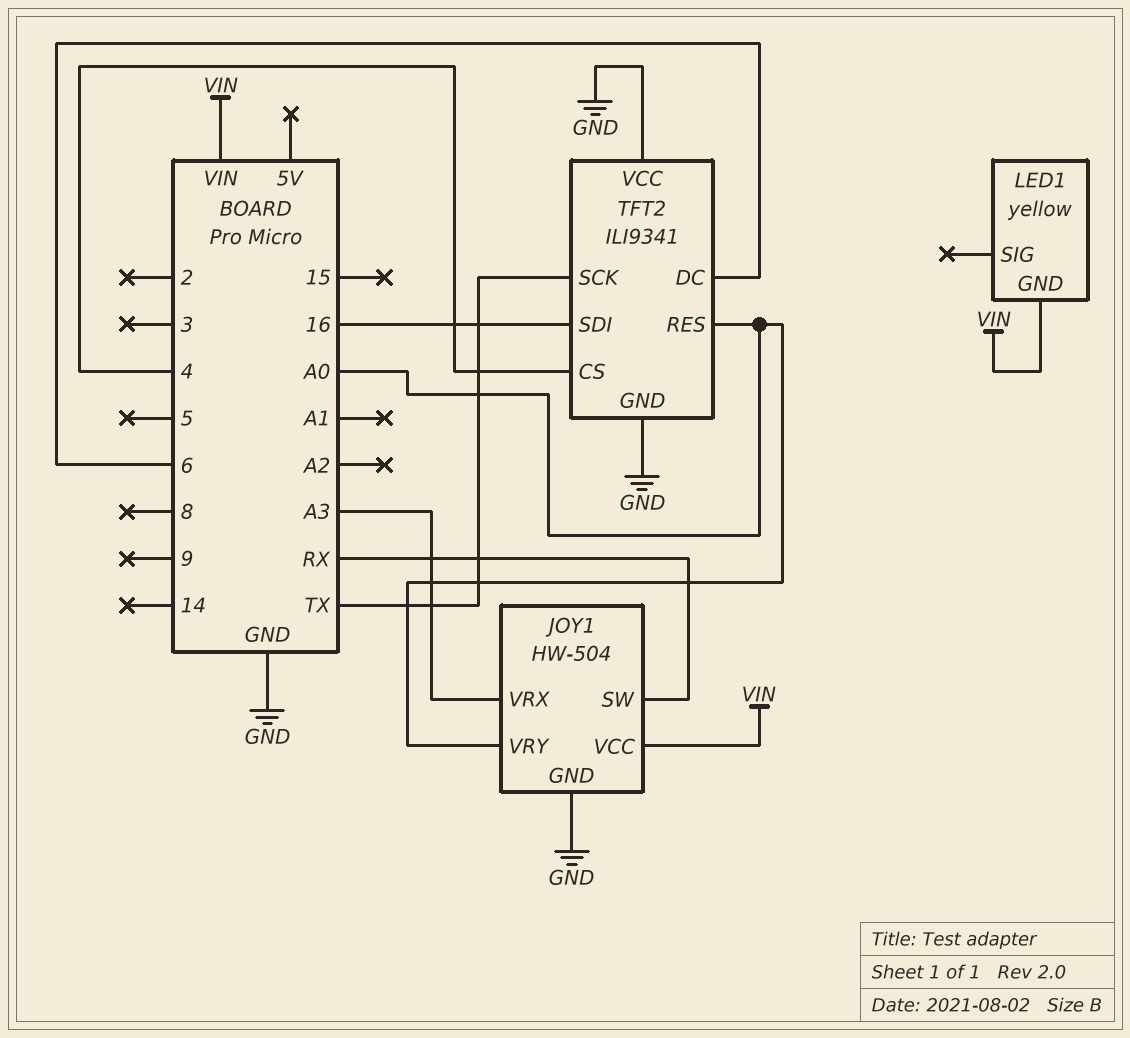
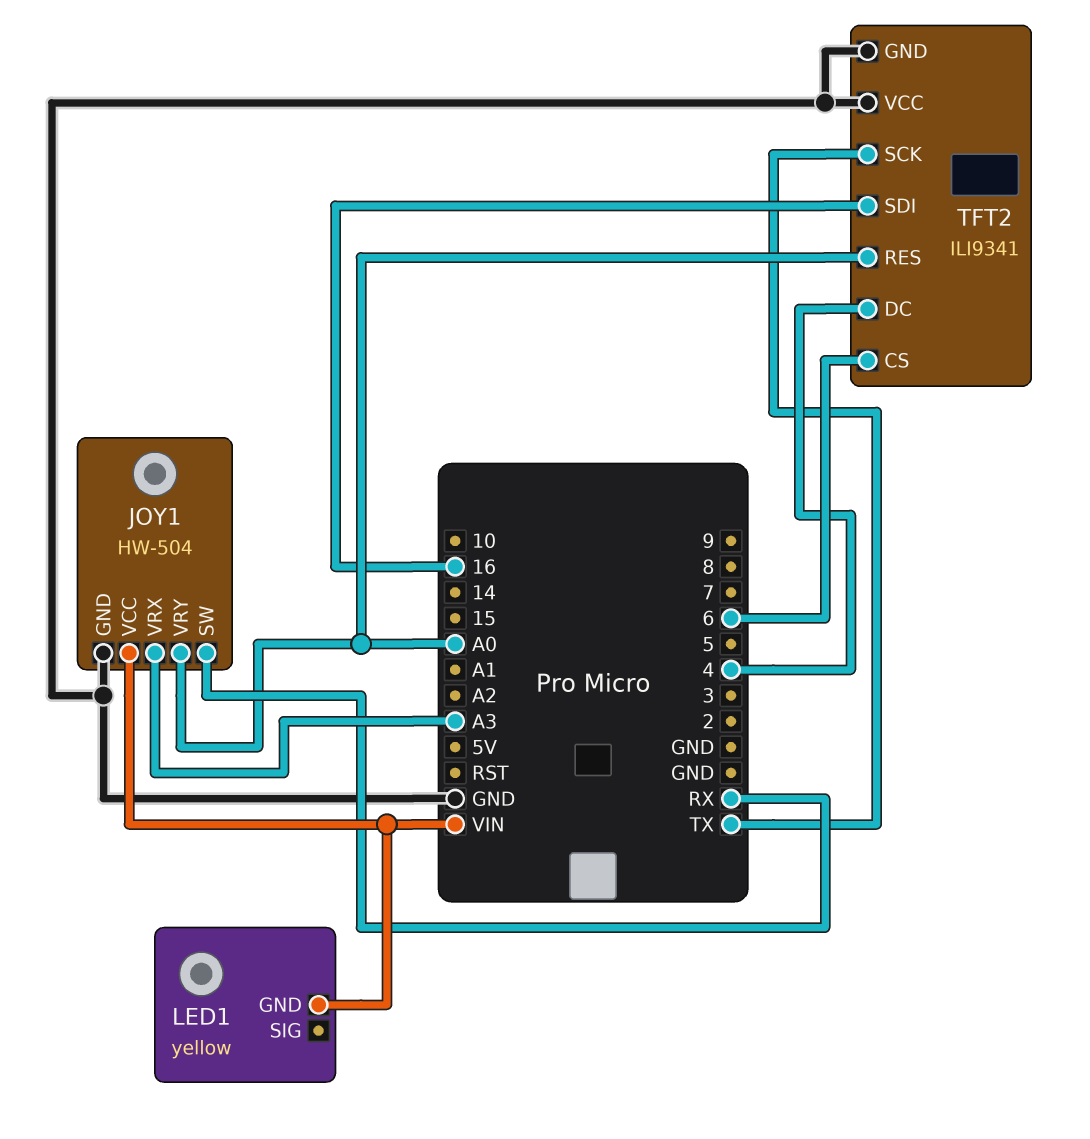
TFT2 pin CS: 4 -> 6
TFT2 pin DC: 6 -> 4

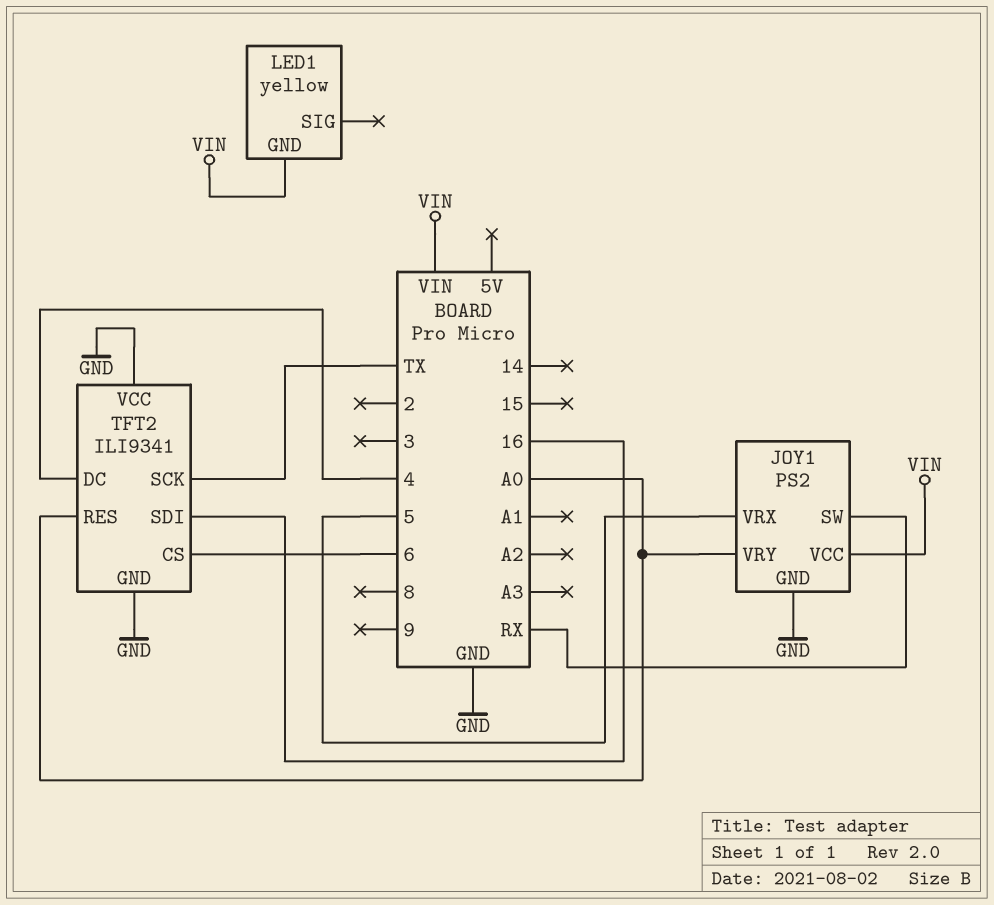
JOY1: HW-504 -> PS2
JOY1 pin VRX: A3 -> 5

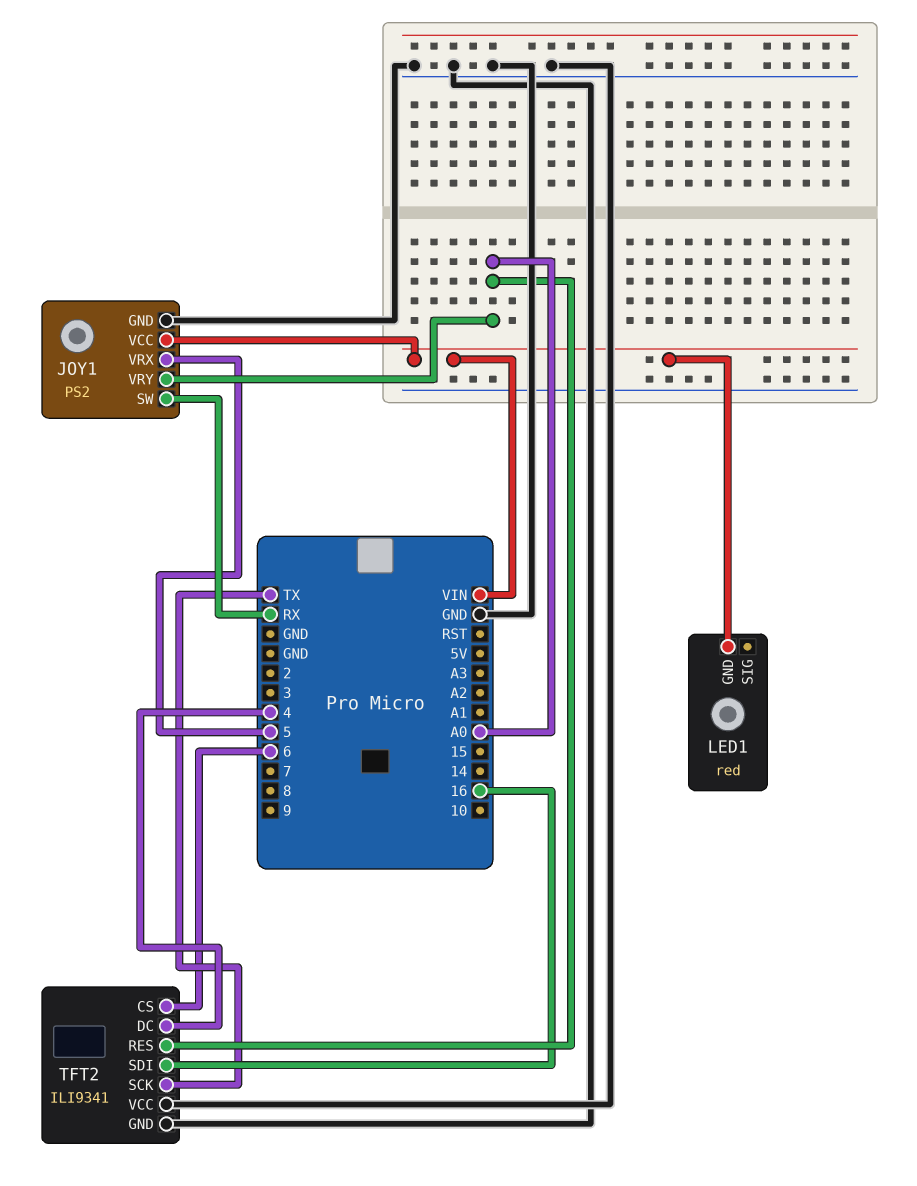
LED1: yellow -> red

